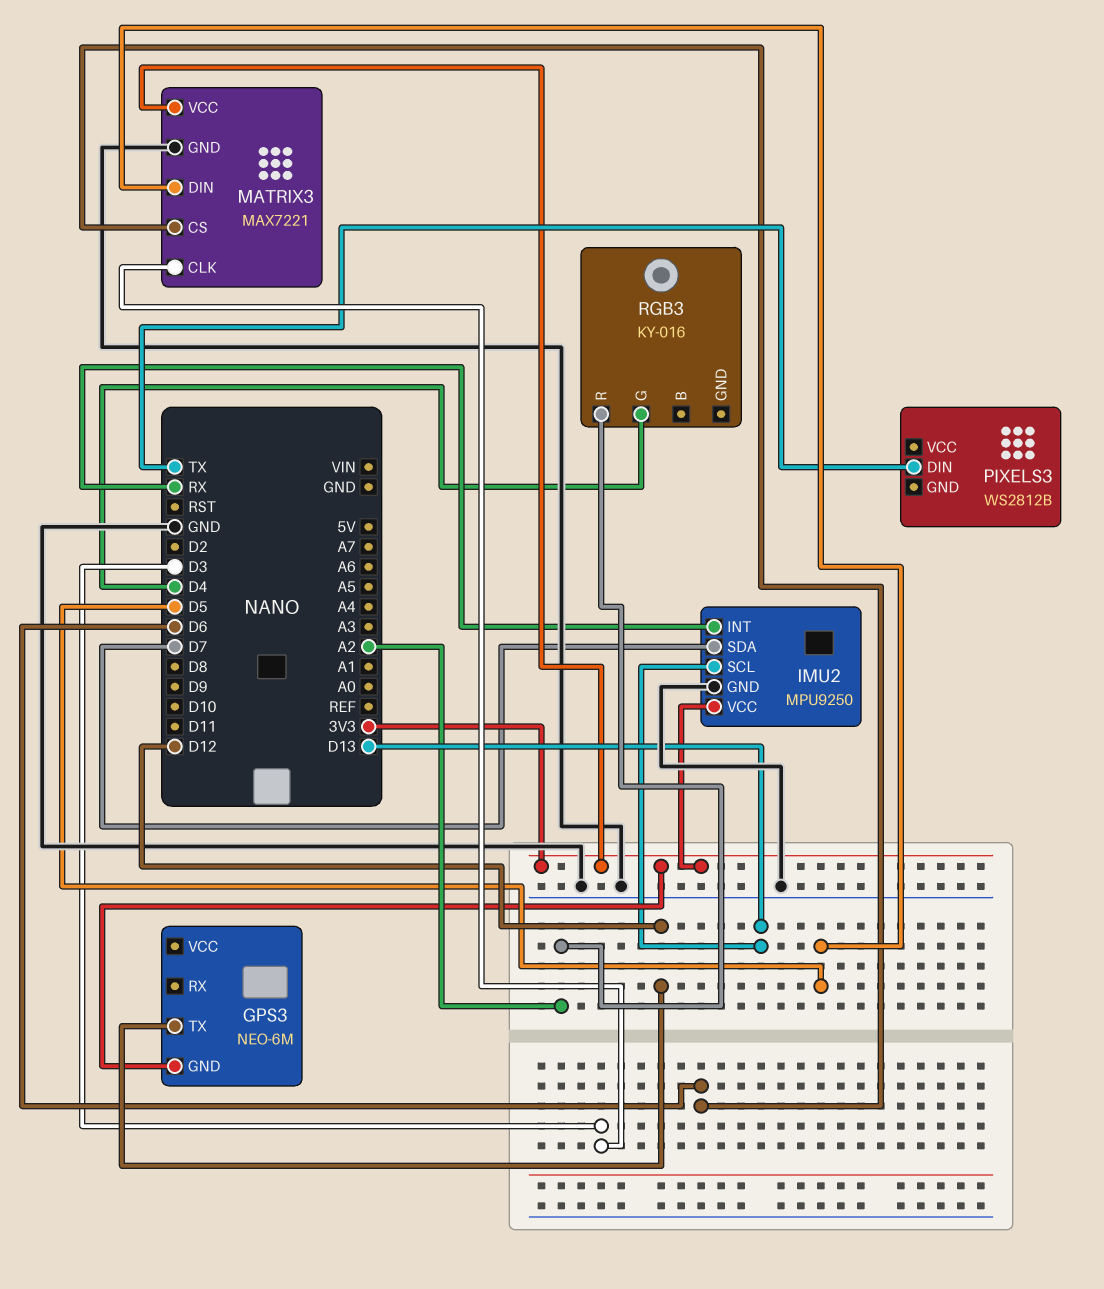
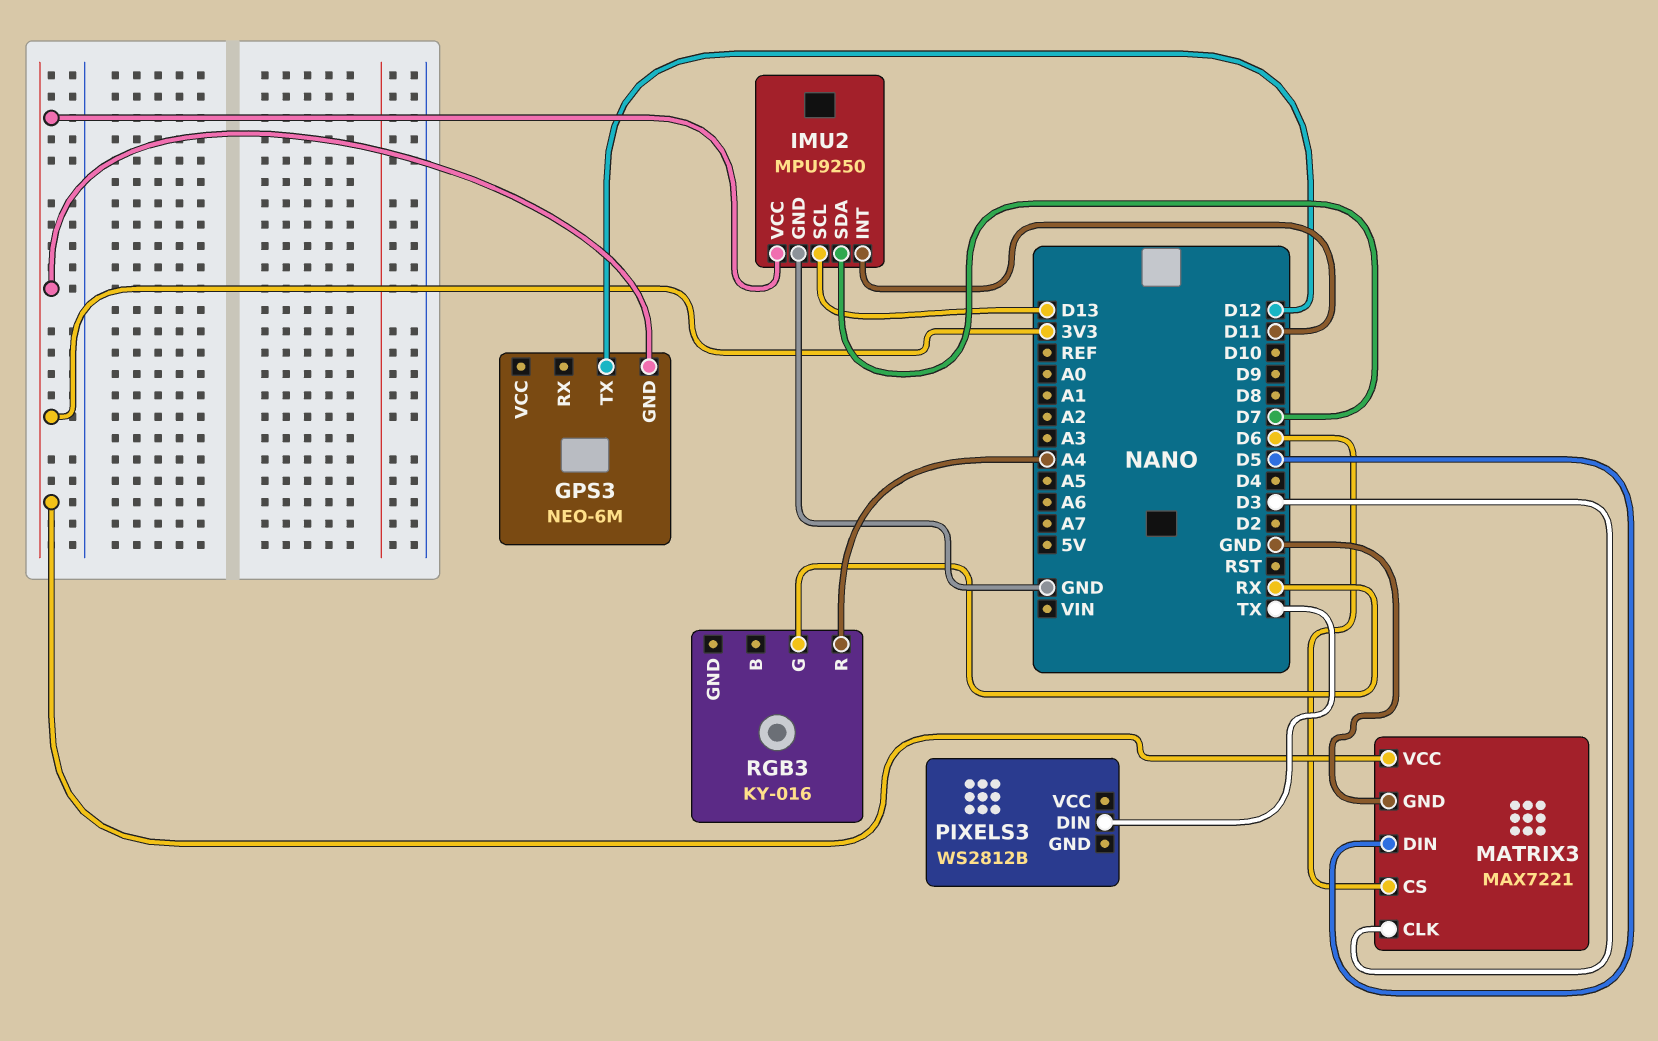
IMU2 pin INT: RX -> D11
RGB3 pin G: D4 -> RX
RGB3 pin R: A2 -> A4

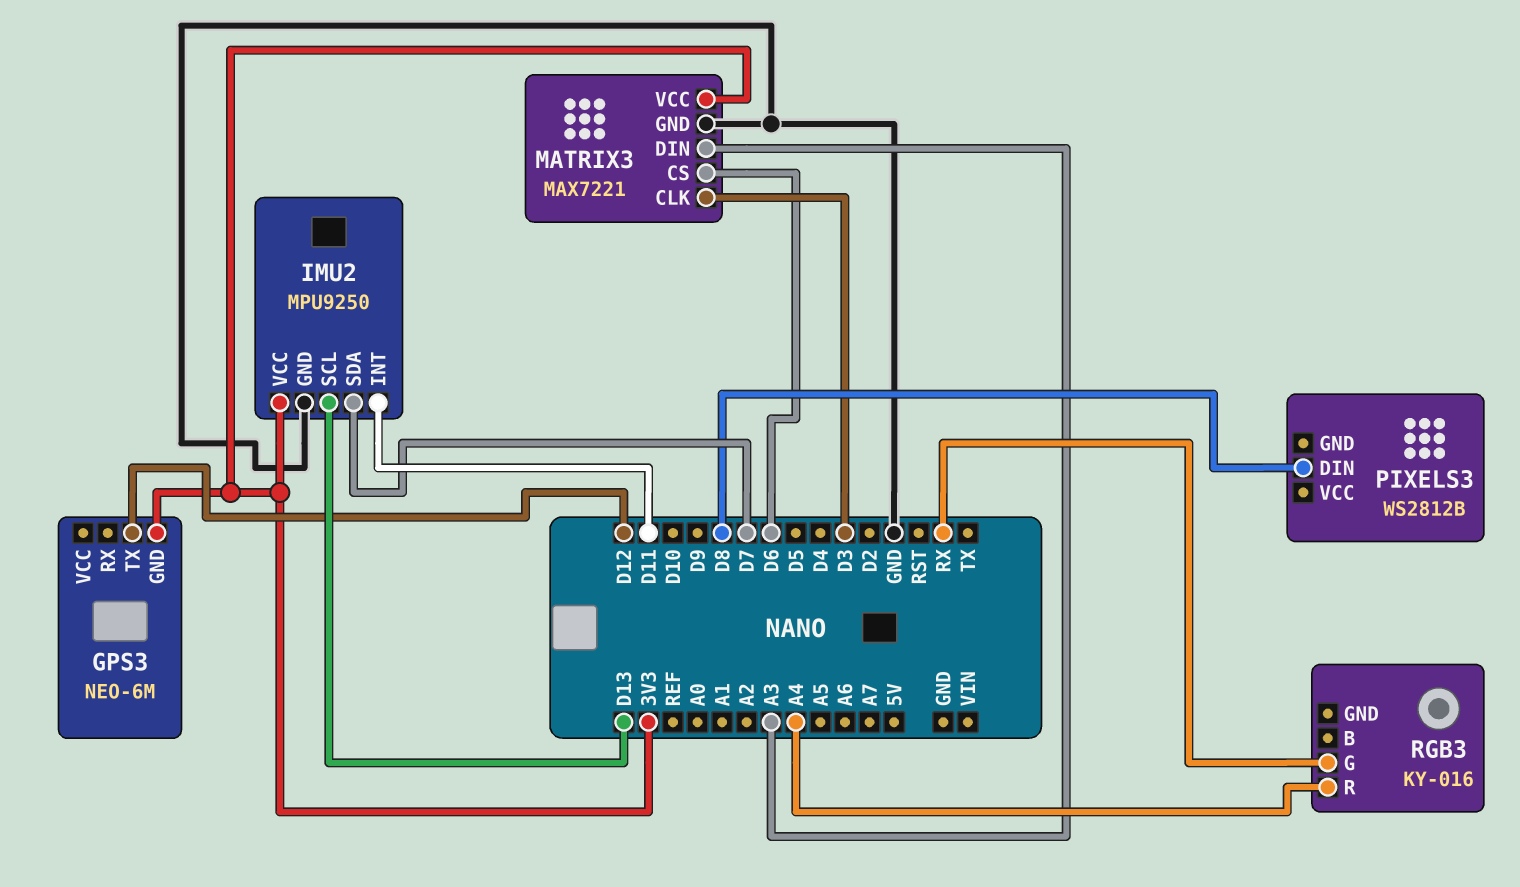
MATRIX3 pin DIN: D5 -> A3
PIXELS3 pin DIN: TX -> D8

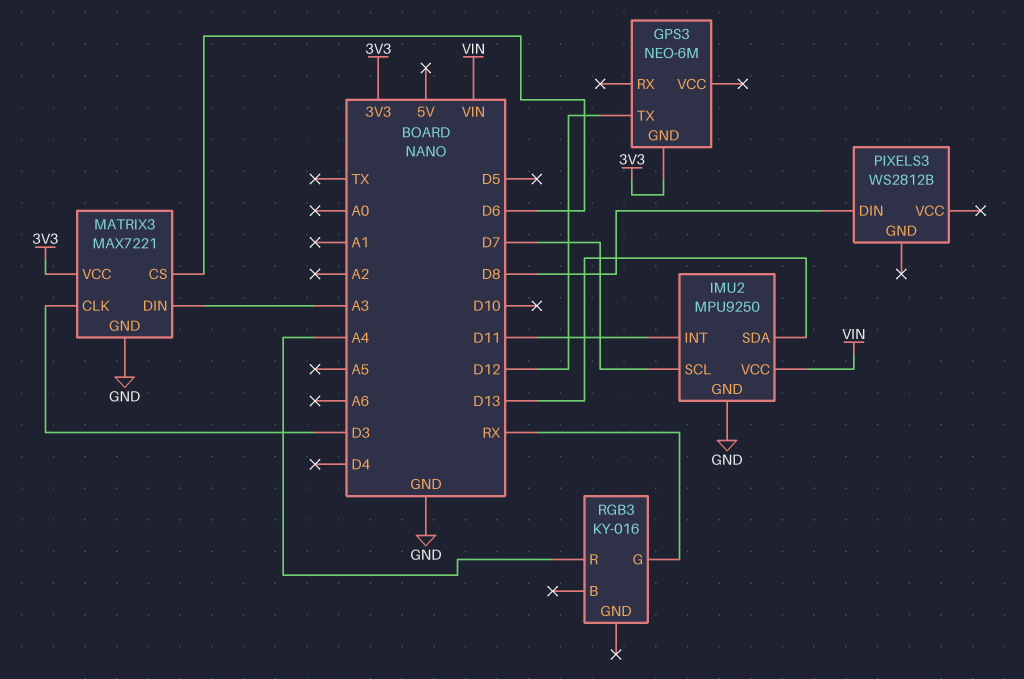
IMU2 pin SCL: D13 -> D7
IMU2 pin SDA: D7 -> D13
IMU2 pin VCC: 3V3 -> VIN

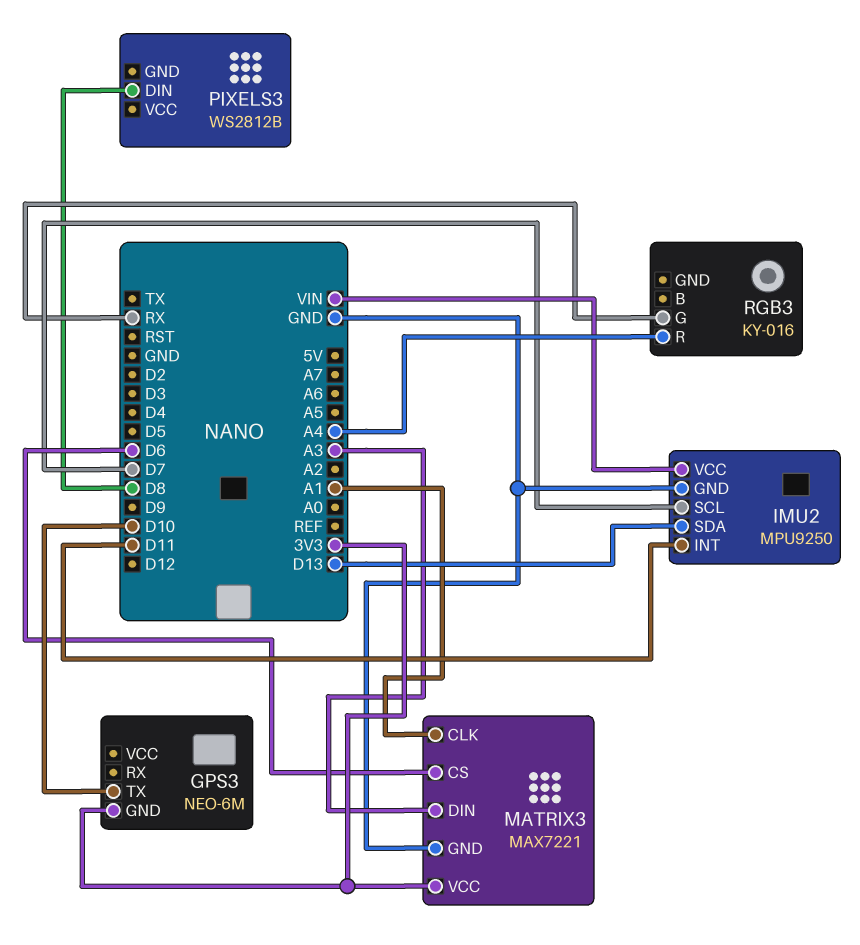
GPS3 pin TX: D12 -> D10
MATRIX3 pin CLK: D3 -> A1

